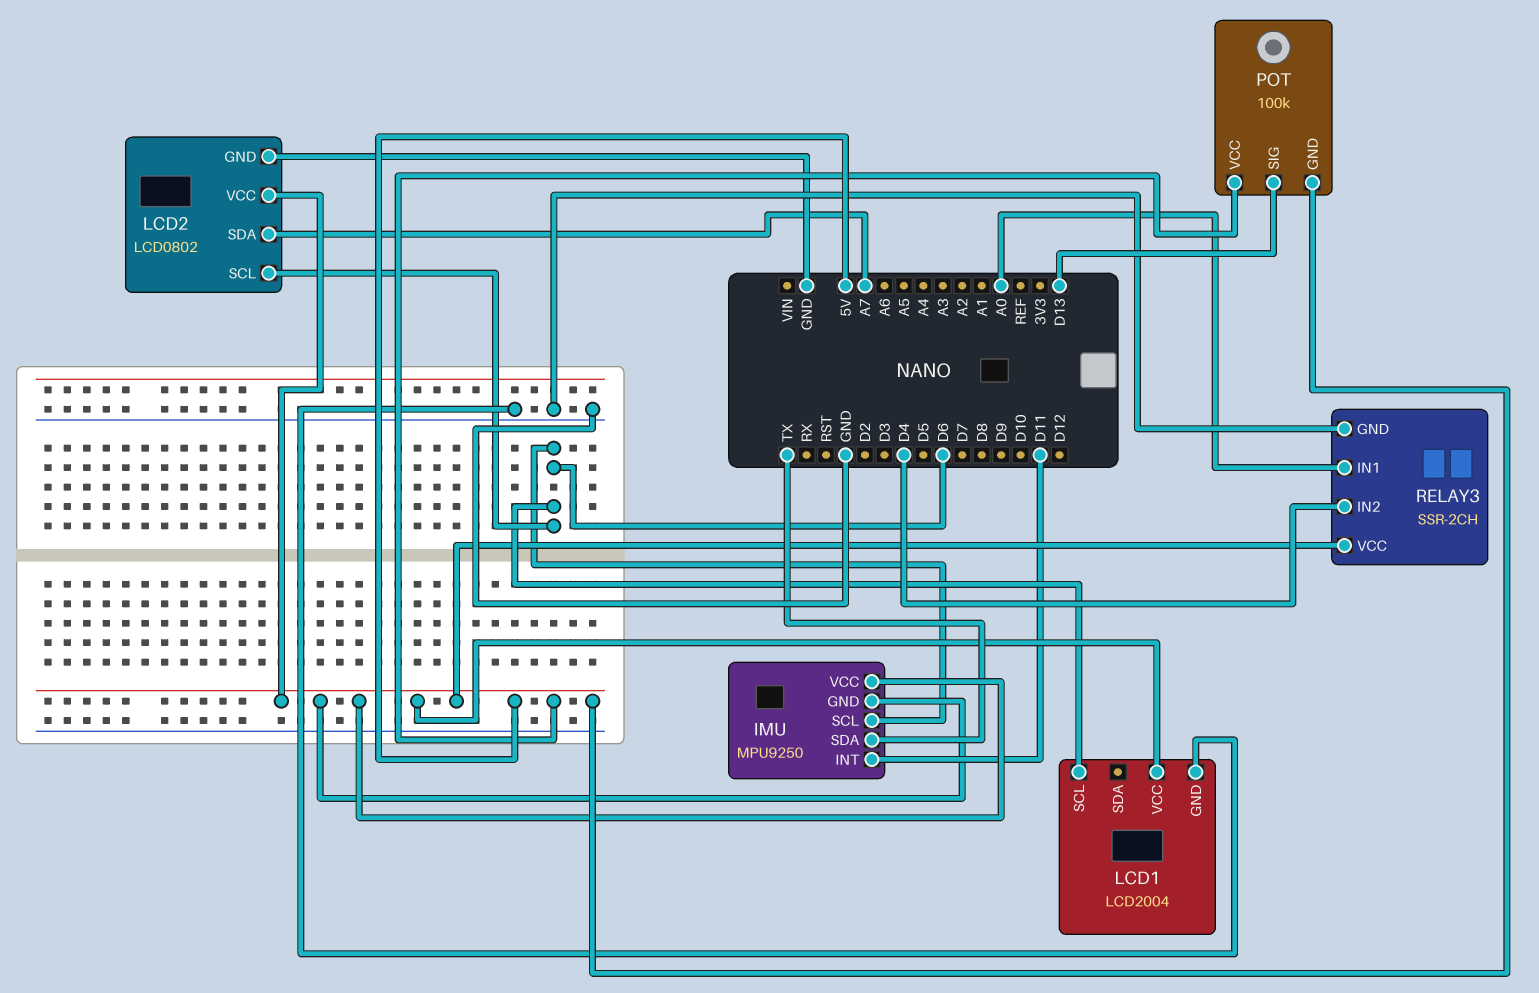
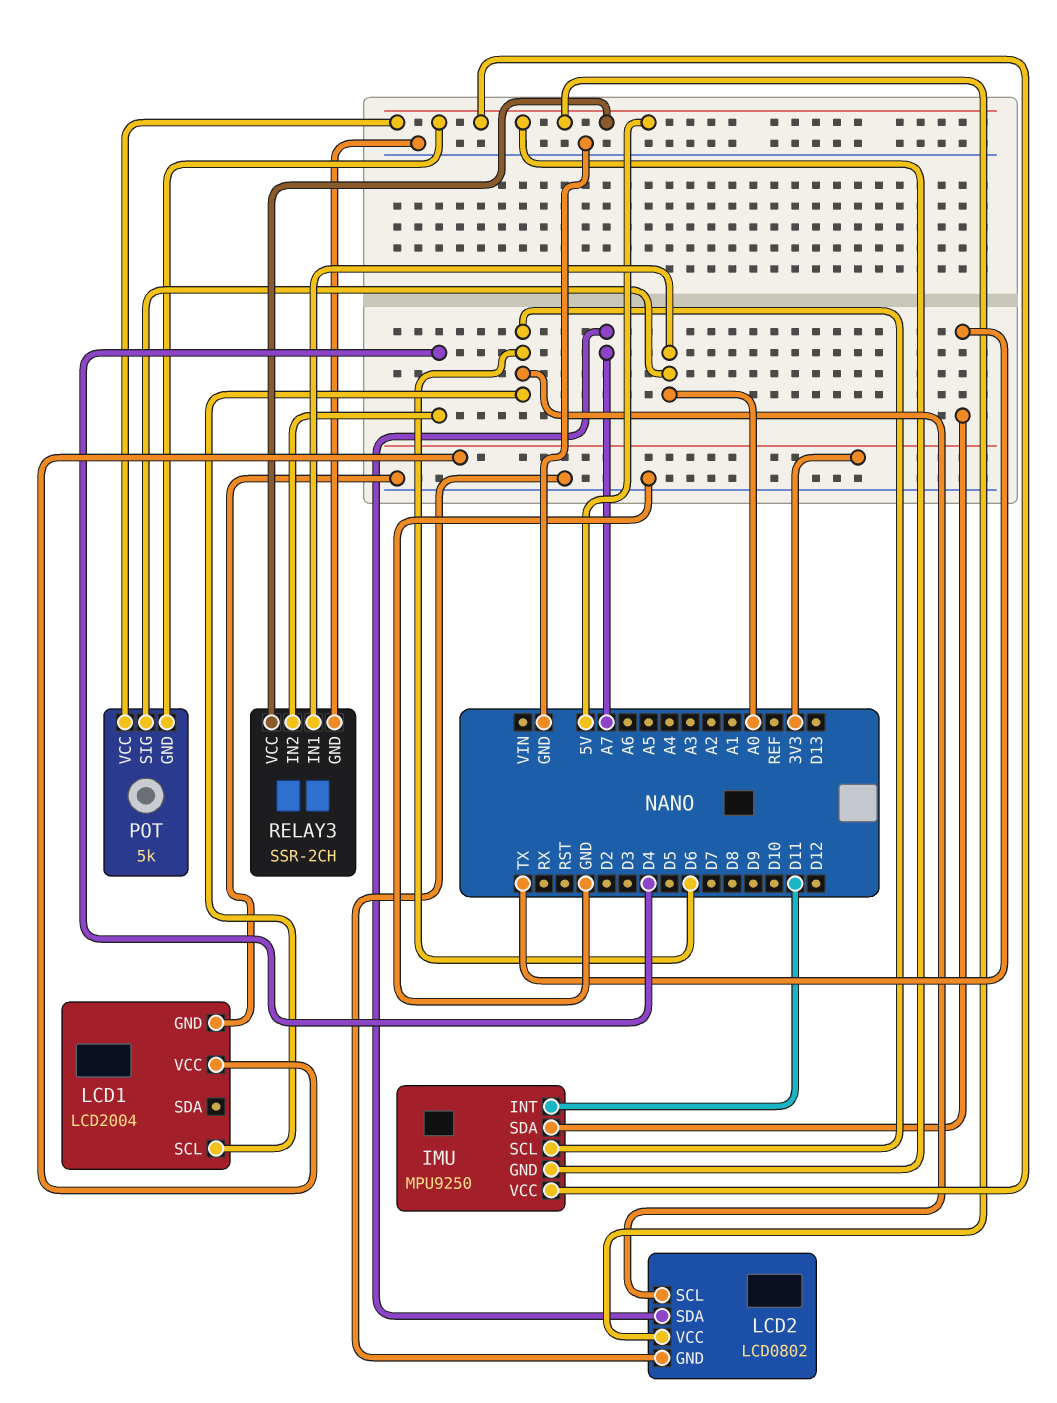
LCD1 pin VCC: 5V -> 3V3
POT: 100k -> 5k
POT pin SIG: D13 -> A0

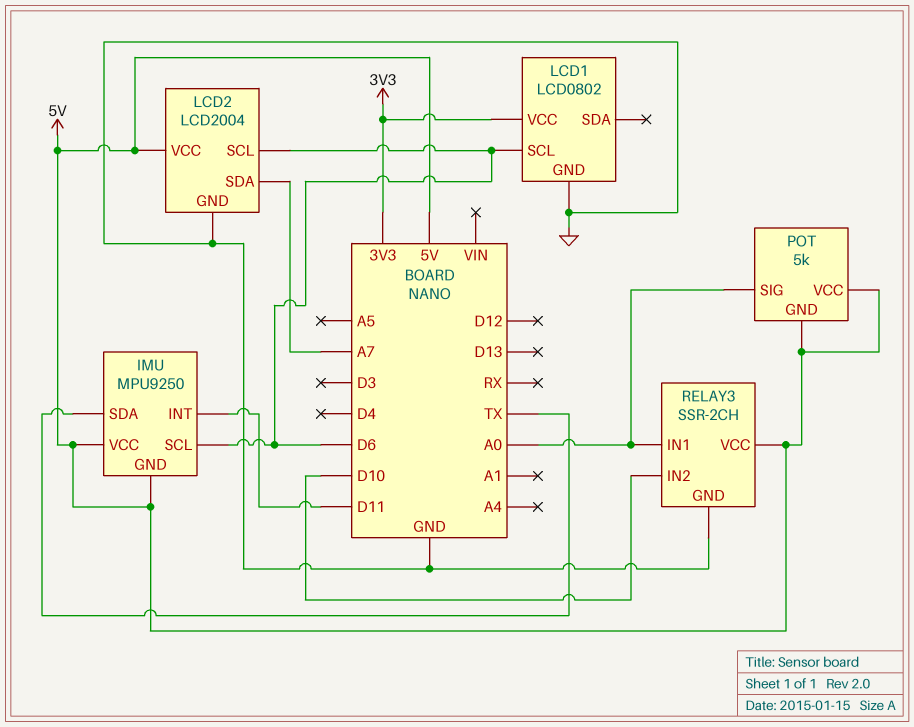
LCD1: LCD2004 -> LCD0802
LCD2: LCD0802 -> LCD2004
RELAY3 pin IN2: D4 -> D10

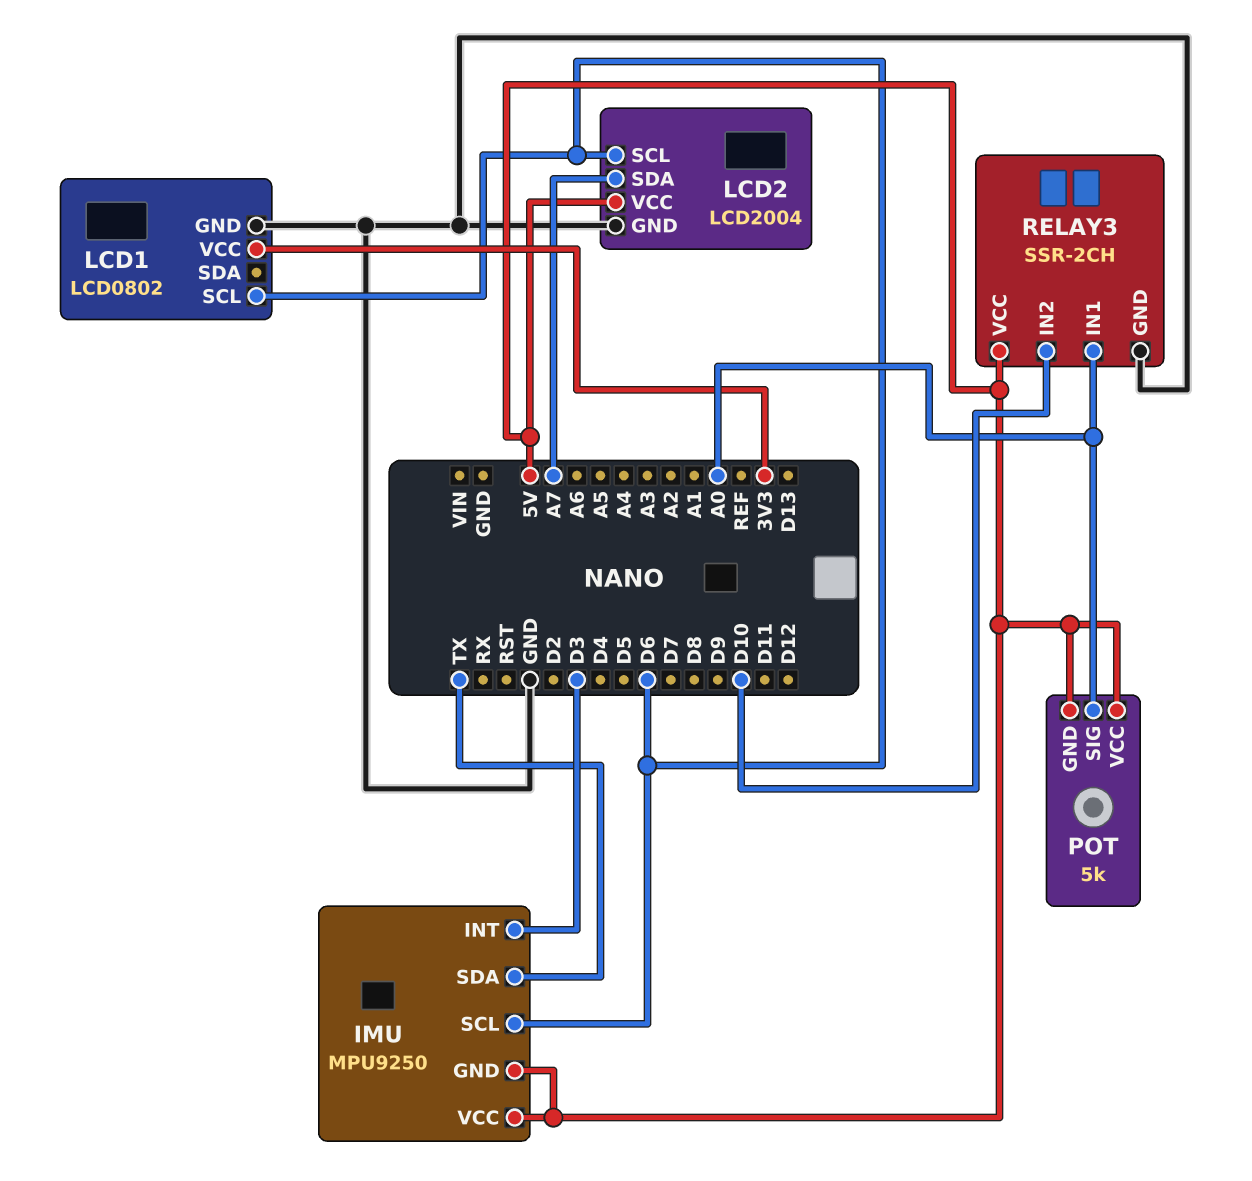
IMU pin INT: D11 -> D3

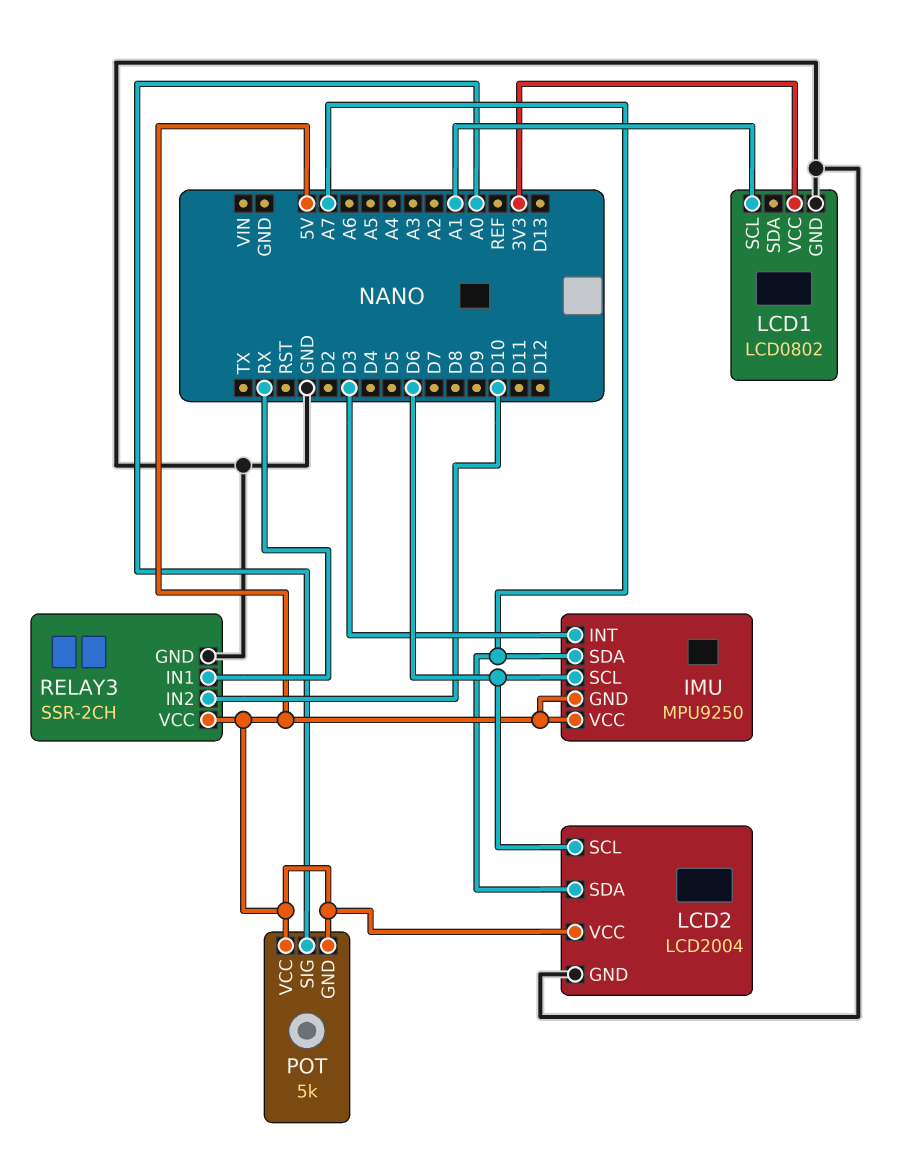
IMU pin SDA: TX -> A7
LCD1 pin SCL: D6 -> A1
RELAY3 pin IN1: A0 -> RX

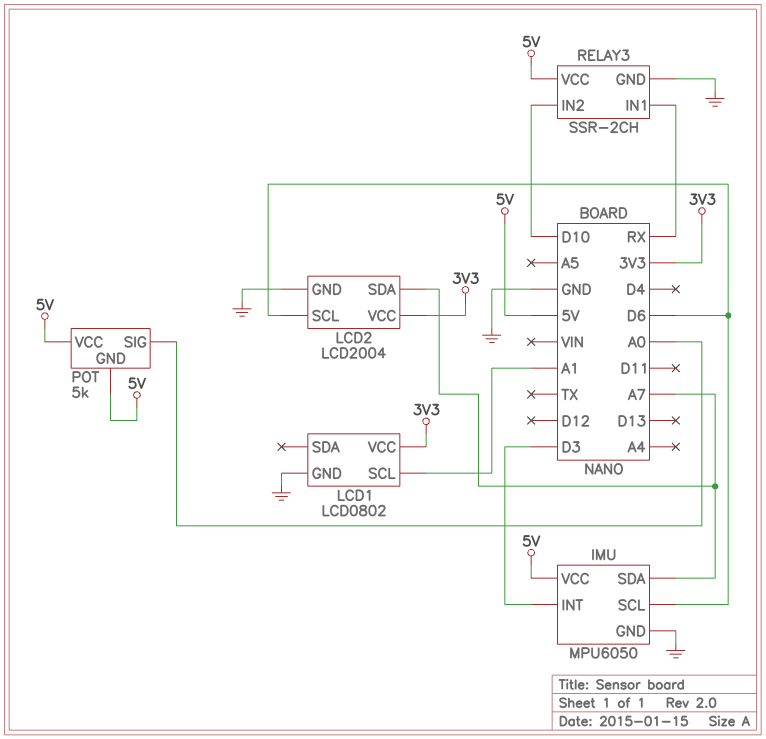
IMU: MPU9250 -> MPU6050
IMU pin GND: 5V -> GND
LCD2 pin VCC: 5V -> 3V3

